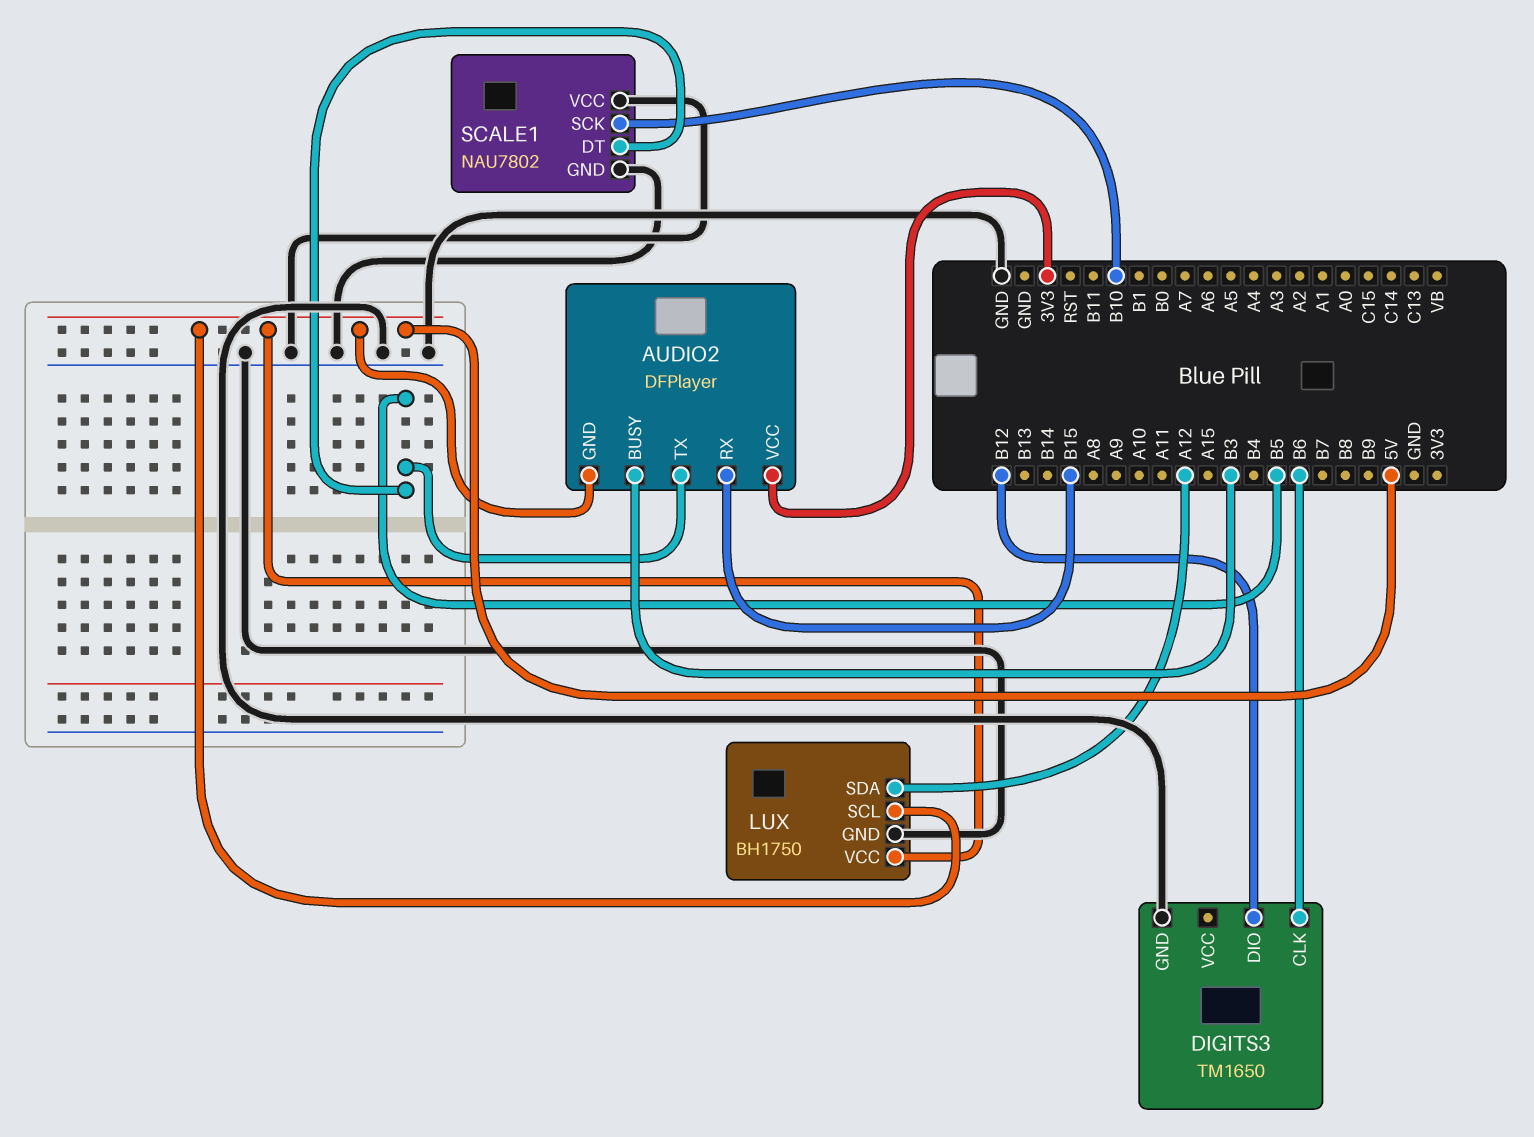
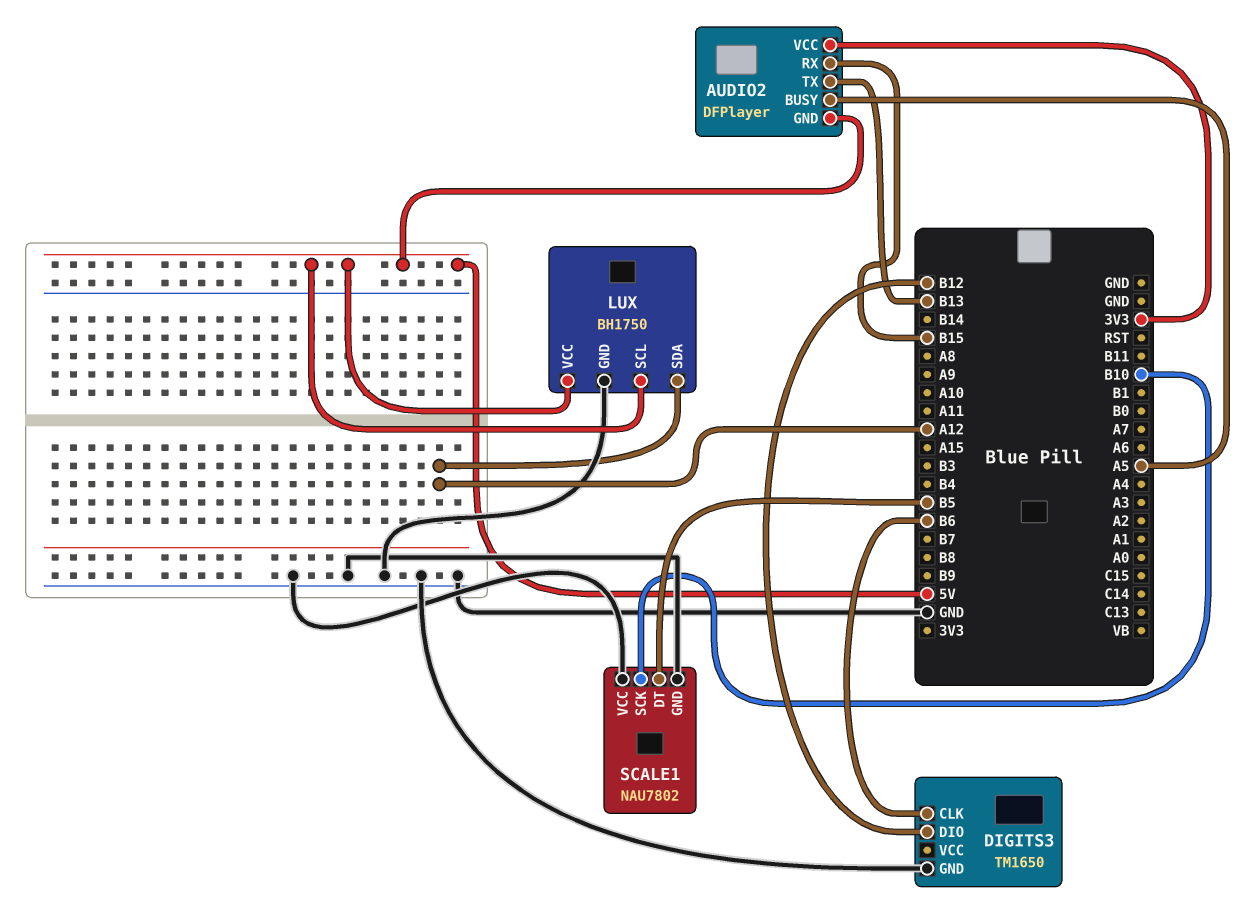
AUDIO2 pin BUSY: B3 -> A5
AUDIO2 pin TX: B5 -> B13

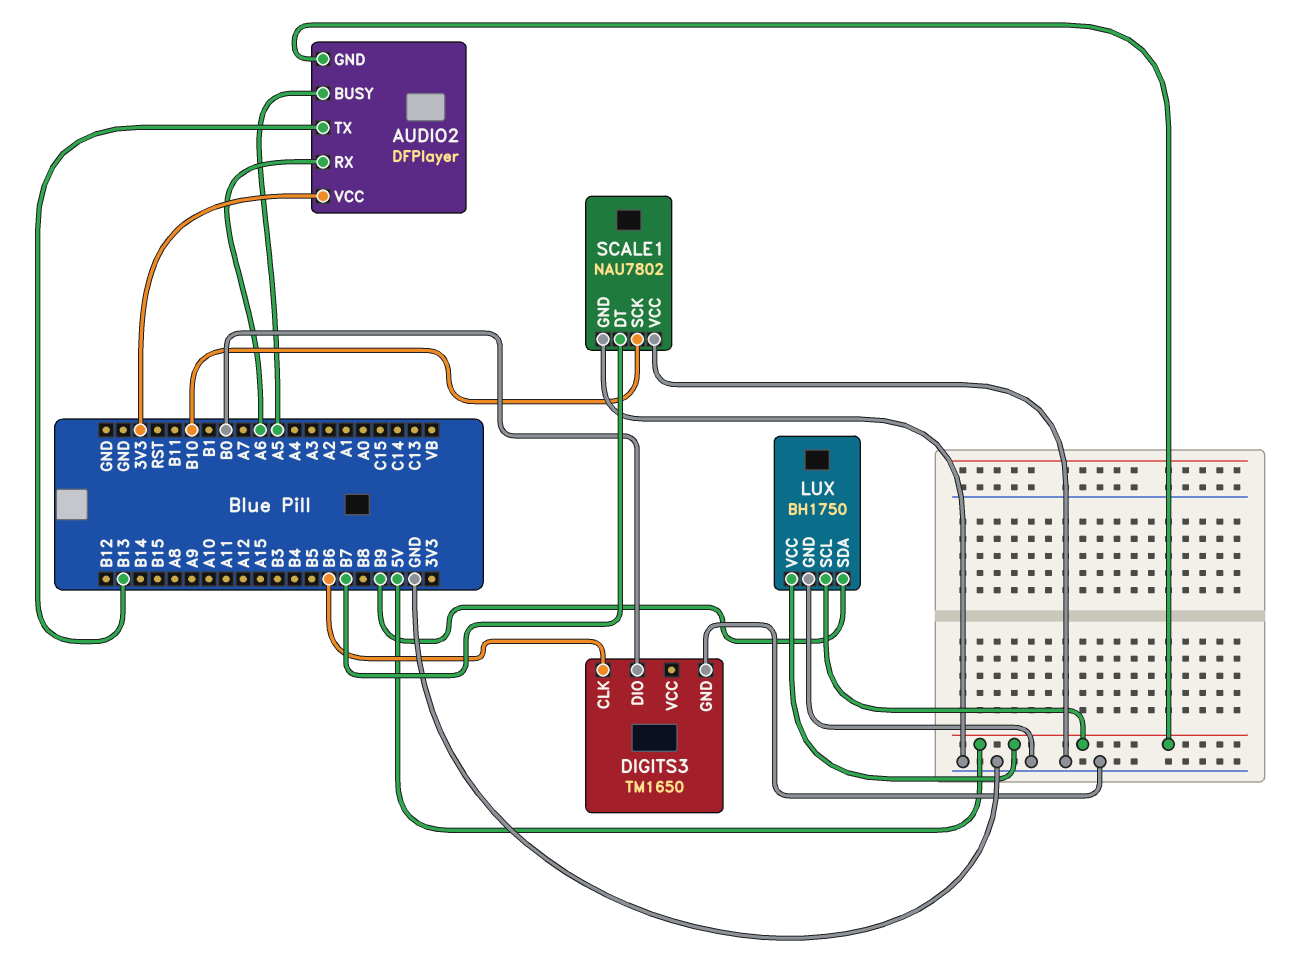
AUDIO2 pin RX: B15 -> A6
DIGITS3 pin DIO: B12 -> B0
LUX pin SDA: A12 -> B9
SCALE1 pin DT: B5 -> B7

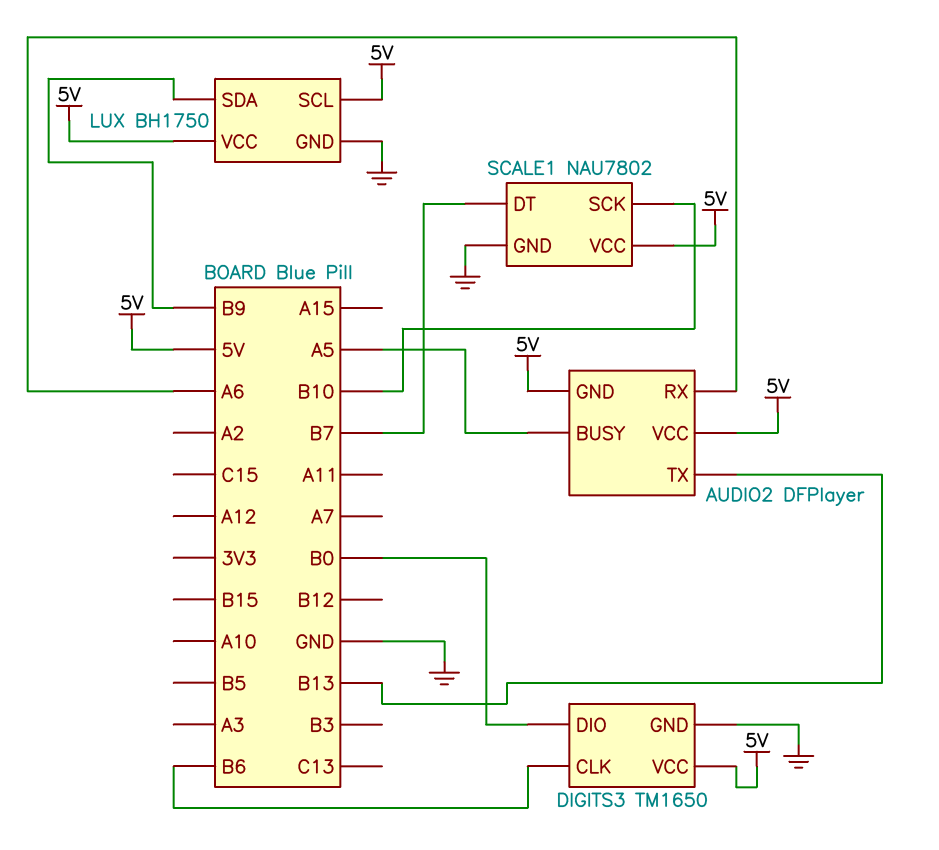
AUDIO2 pin VCC: 3V3 -> 5V
DIGITS3 pin VCC: none -> 5V
SCALE1 pin VCC: GND -> 5V

